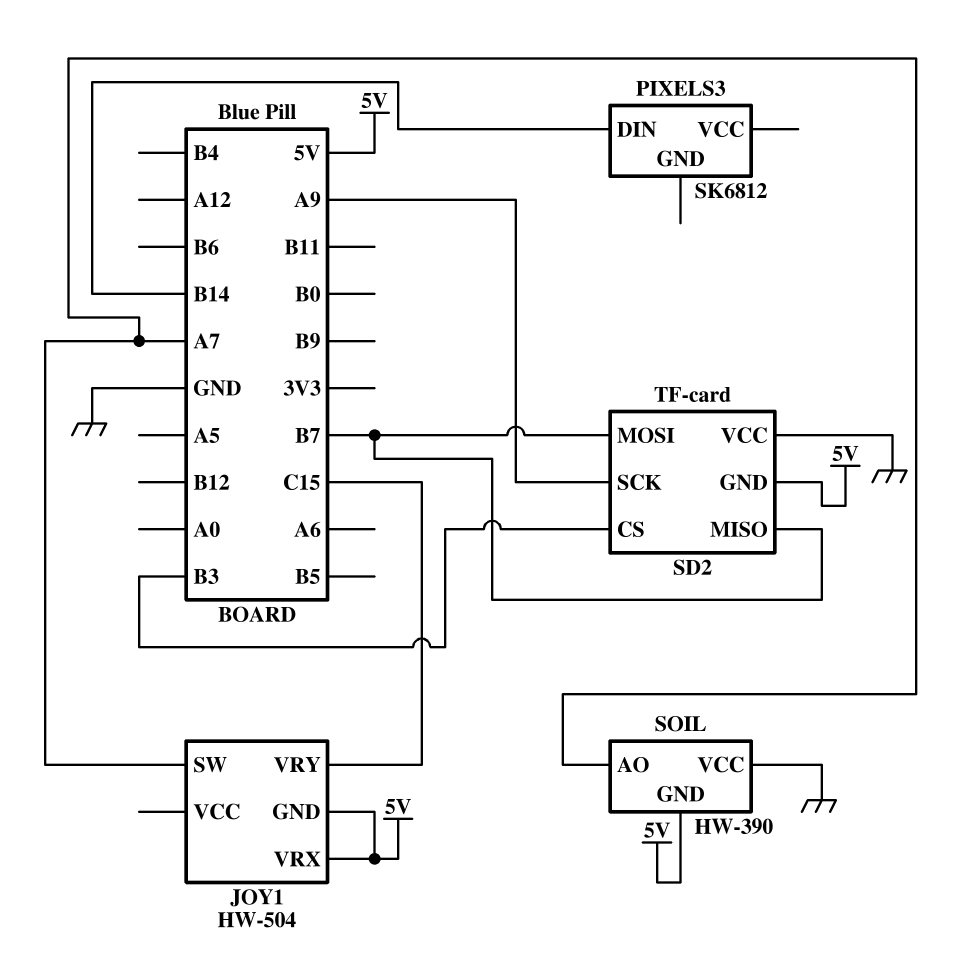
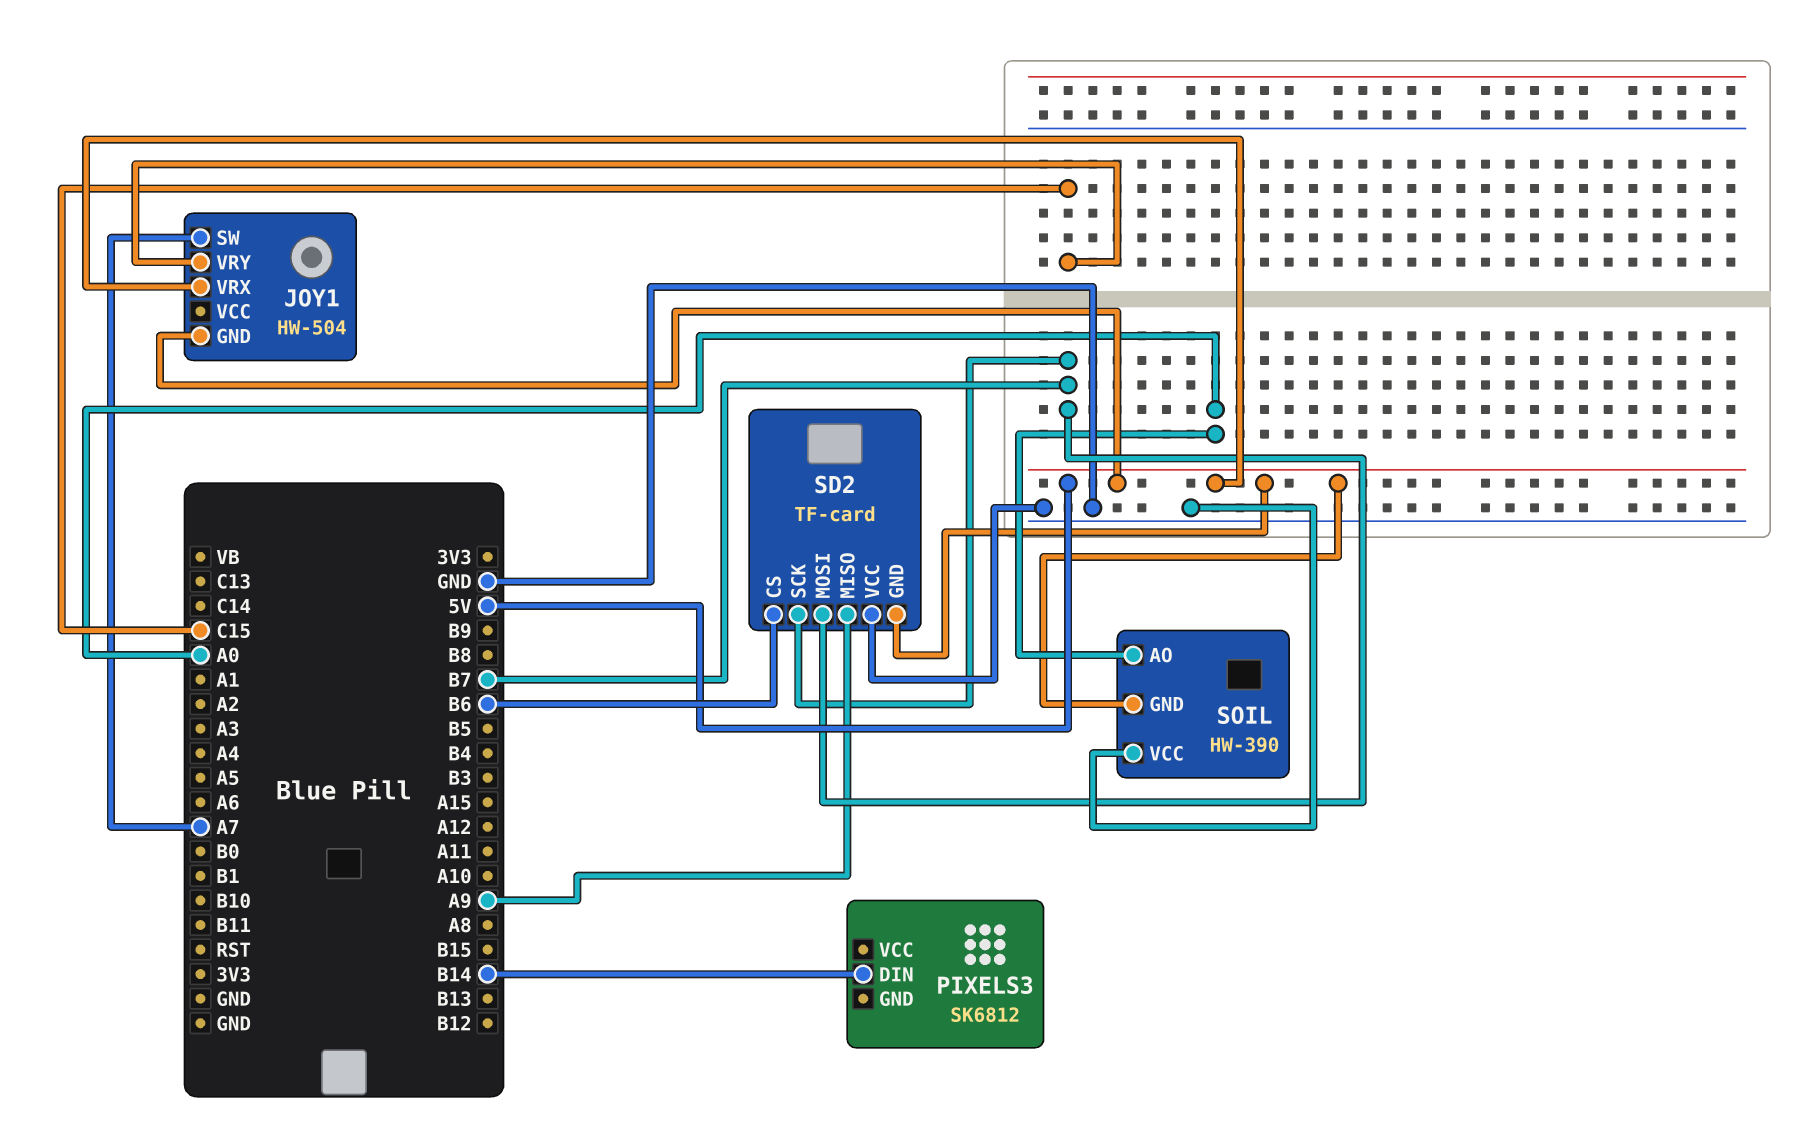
SD2 pin CS: B3 -> B6
SD2 pin MISO: B7 -> A9
SD2 pin SCK: A9 -> B7
SOIL pin AO: A7 -> A0

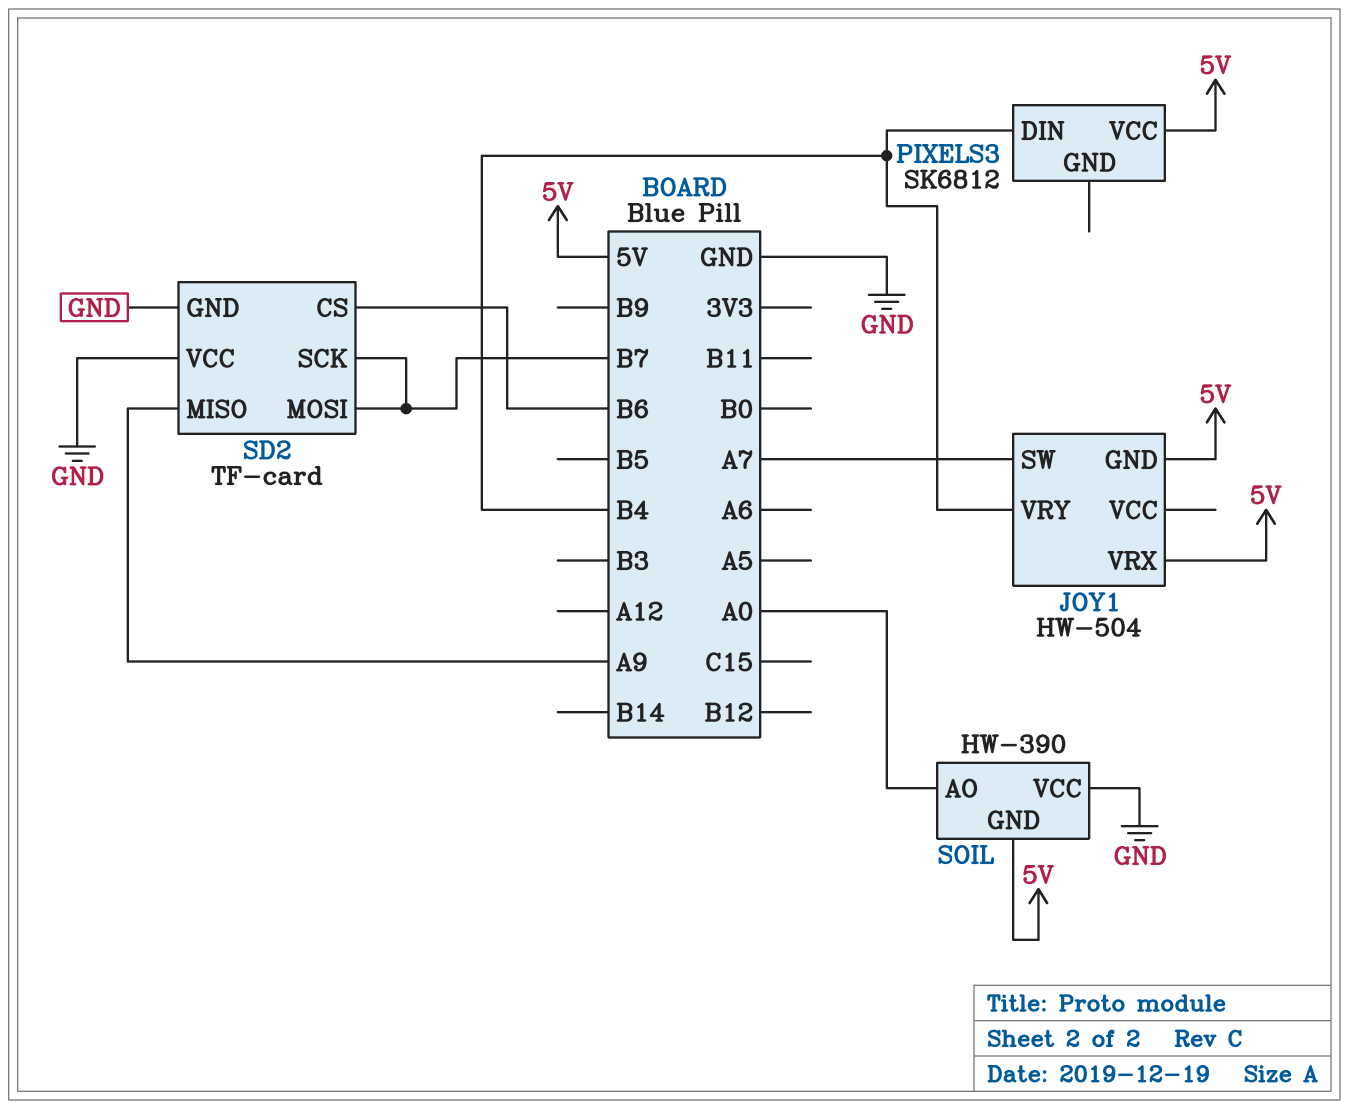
JOY1 pin VRY: C15 -> B4
PIXELS3 pin DIN: B14 -> B4
PIXELS3 pin VCC: none -> 5V
SD2 pin GND: 5V -> GND

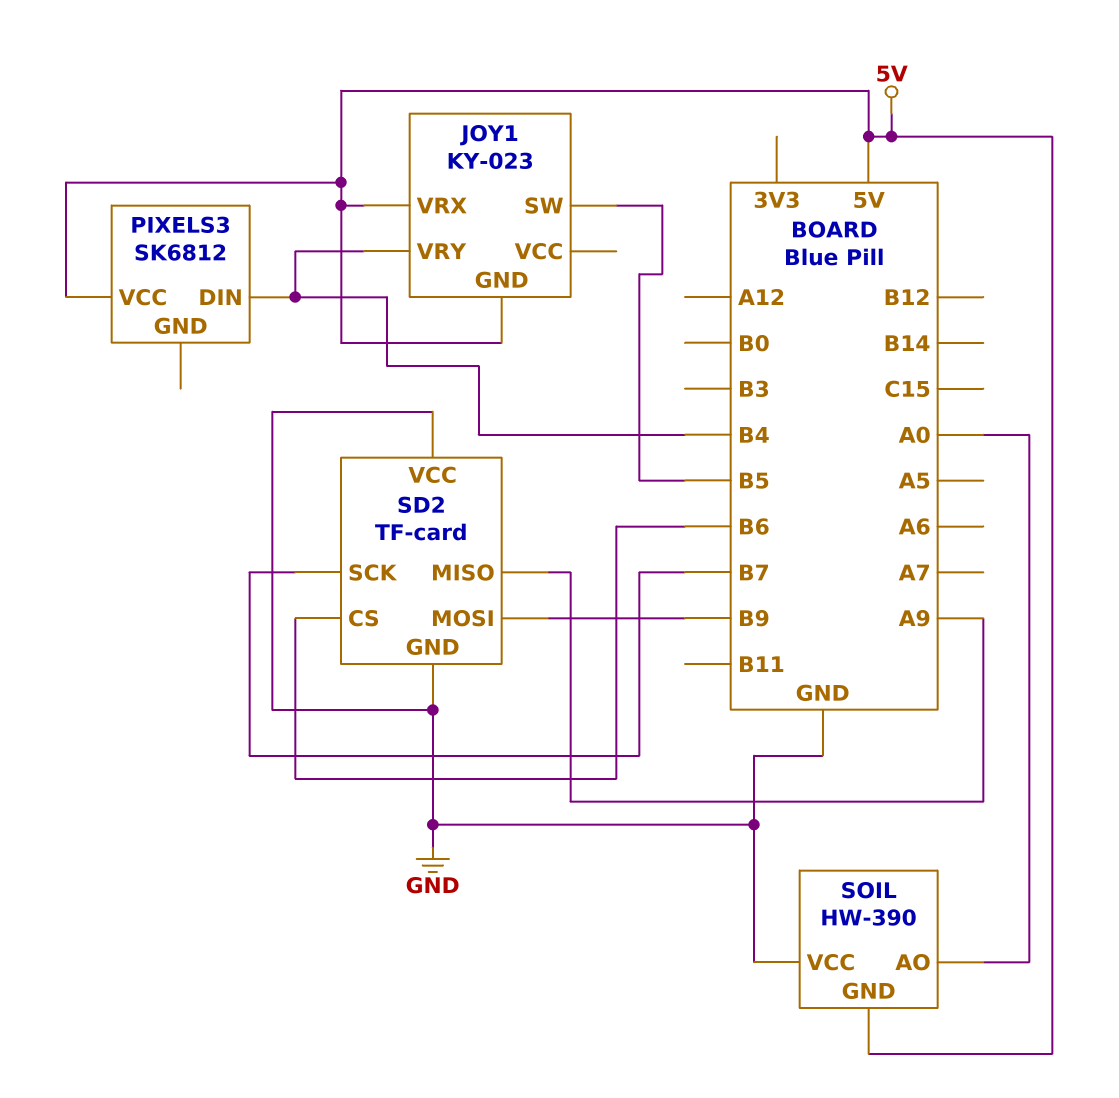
JOY1: HW-504 -> KY-023
JOY1 pin SW: A7 -> B5
SD2 pin MOSI: B7 -> B9

